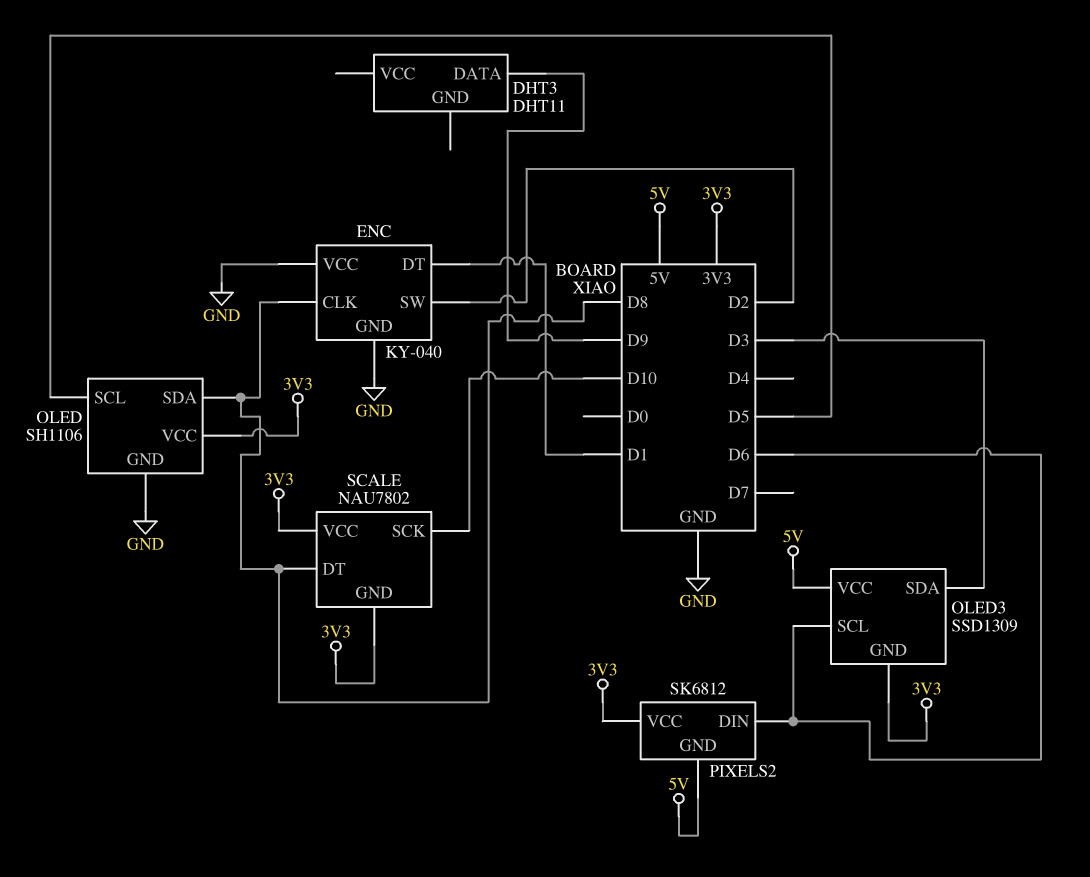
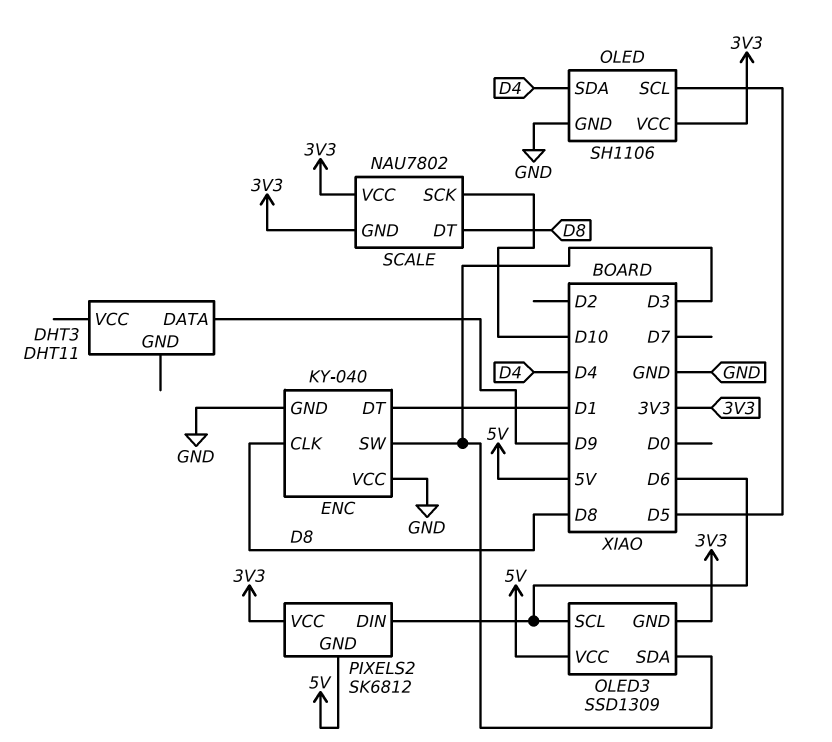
ENC pin SW: D2 -> D3
OLED pin SDA: D8 -> D4

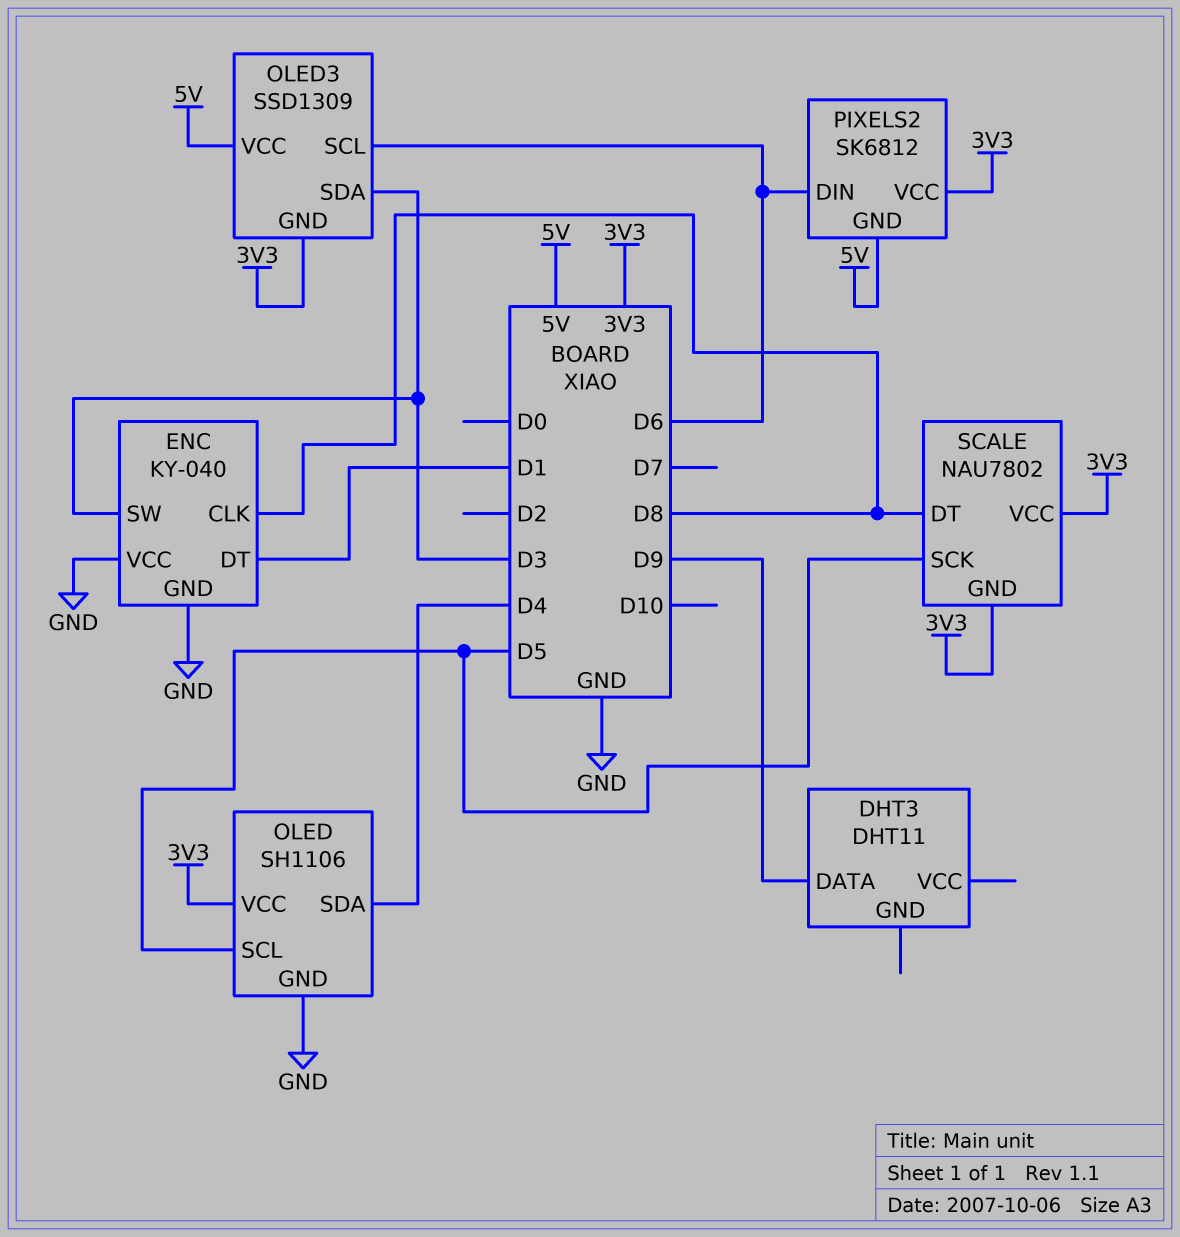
SCALE pin SCK: D10 -> D5

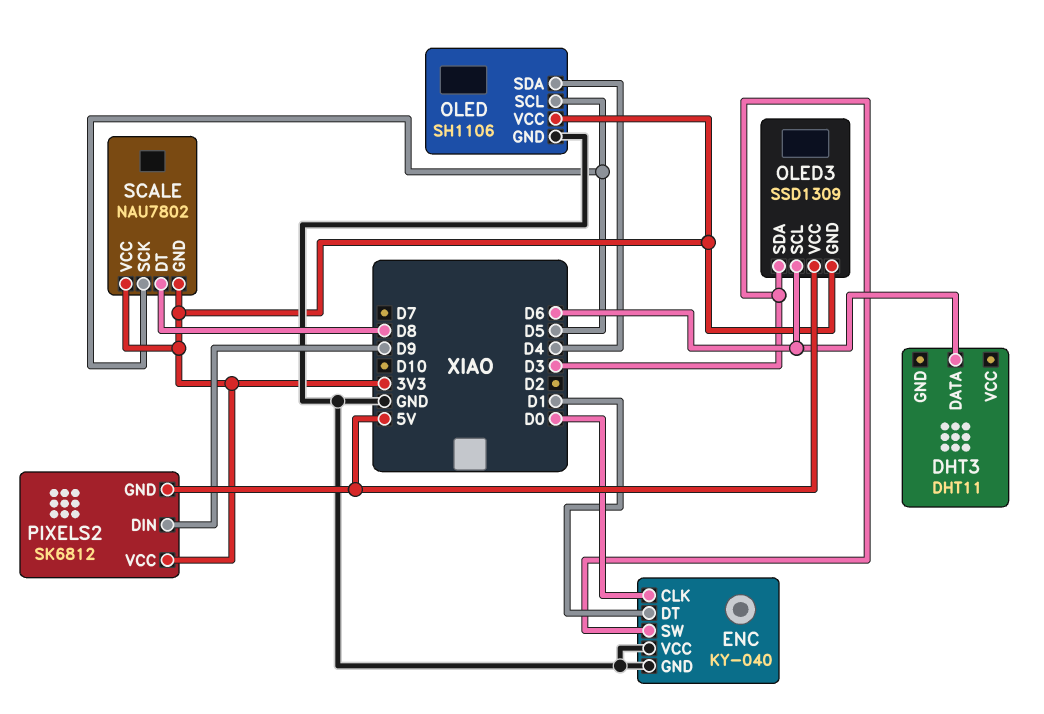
DHT3 pin DATA: D9 -> D6
ENC pin CLK: D8 -> D0
PIXELS2 pin DIN: D6 -> D9

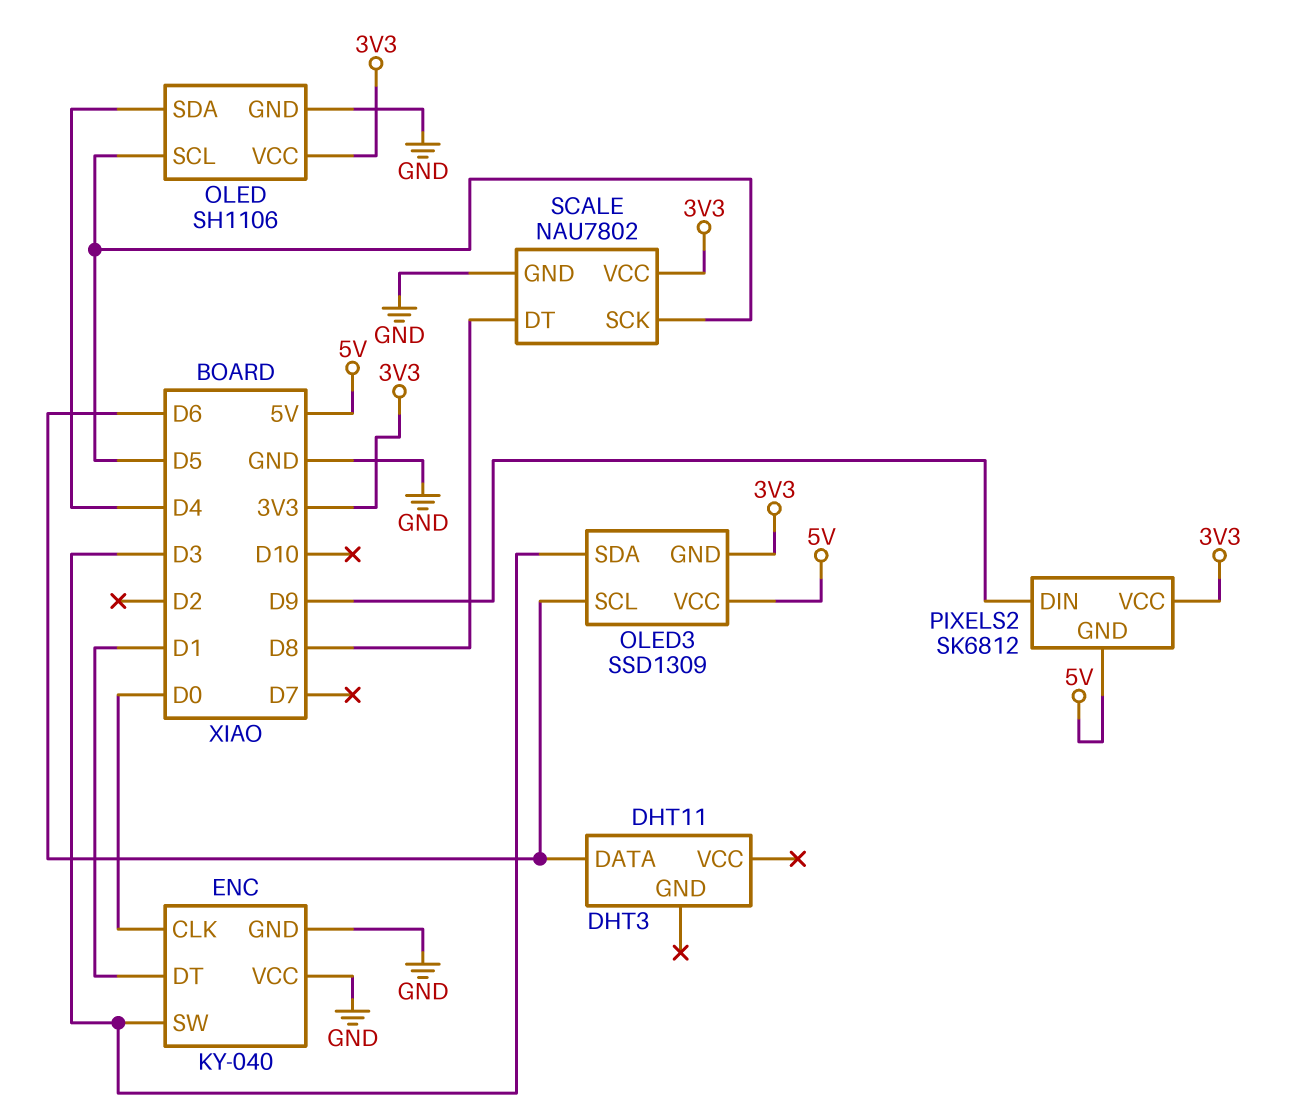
SCALE pin GND: 3V3 -> GND

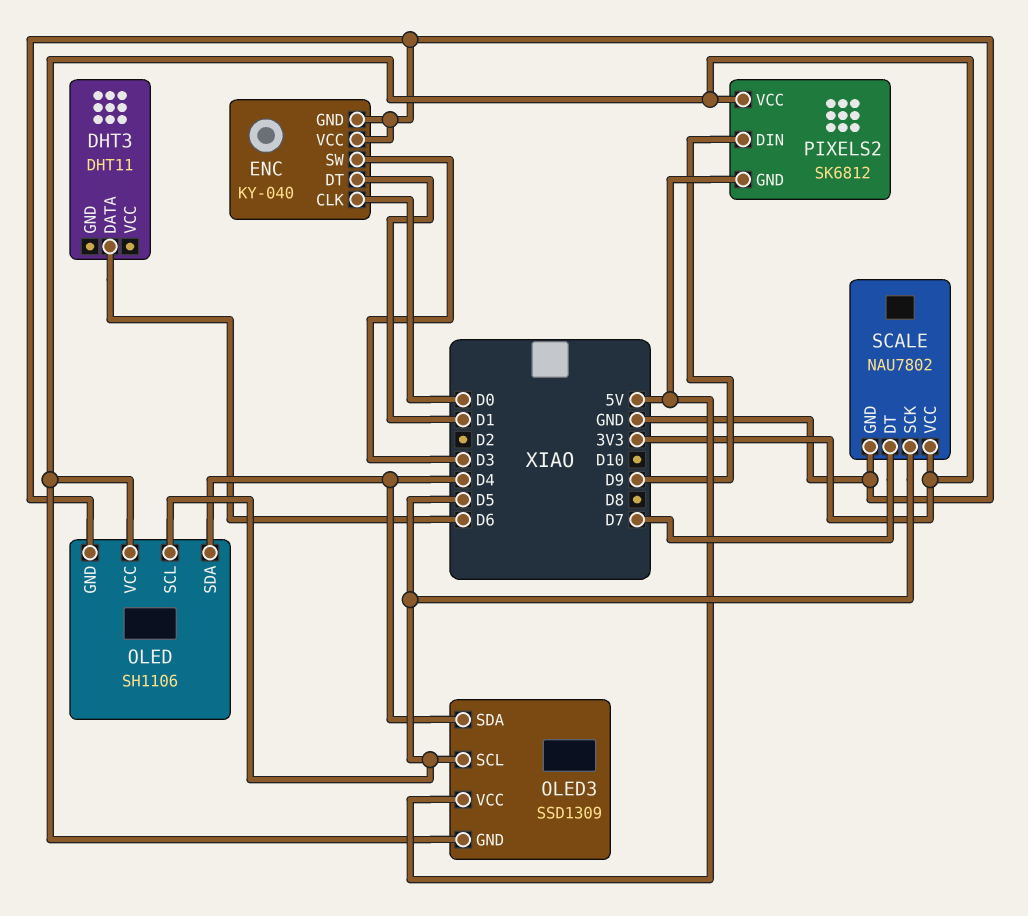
OLED3 pin SCL: D6 -> D5
OLED3 pin SDA: D3 -> D4
SCALE pin DT: D8 -> D7

